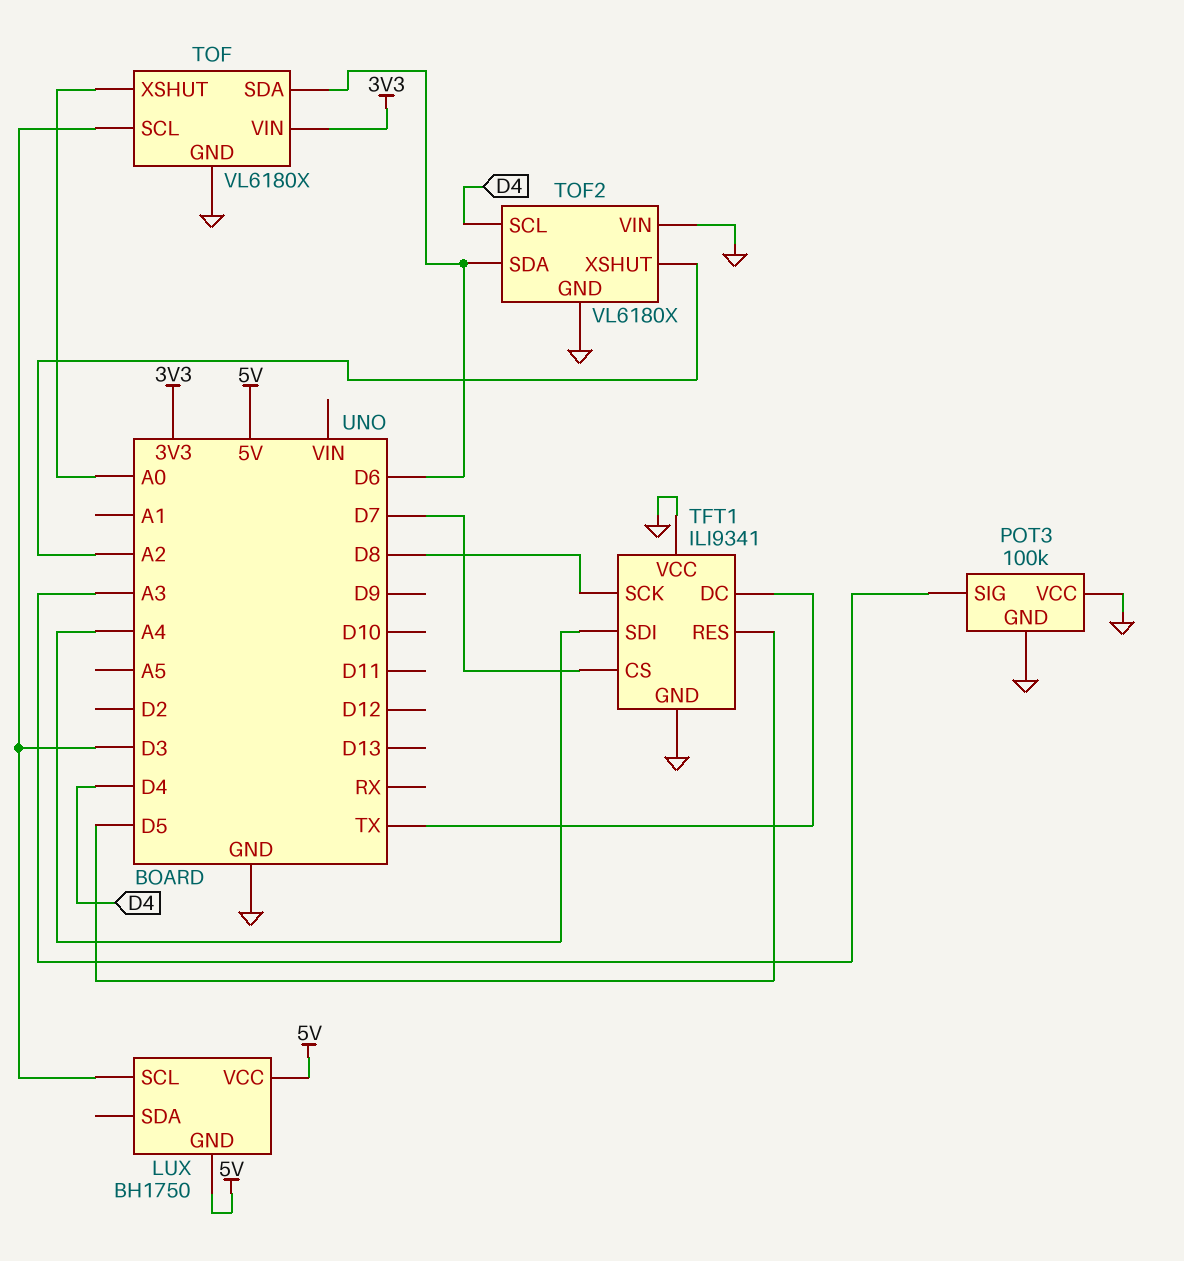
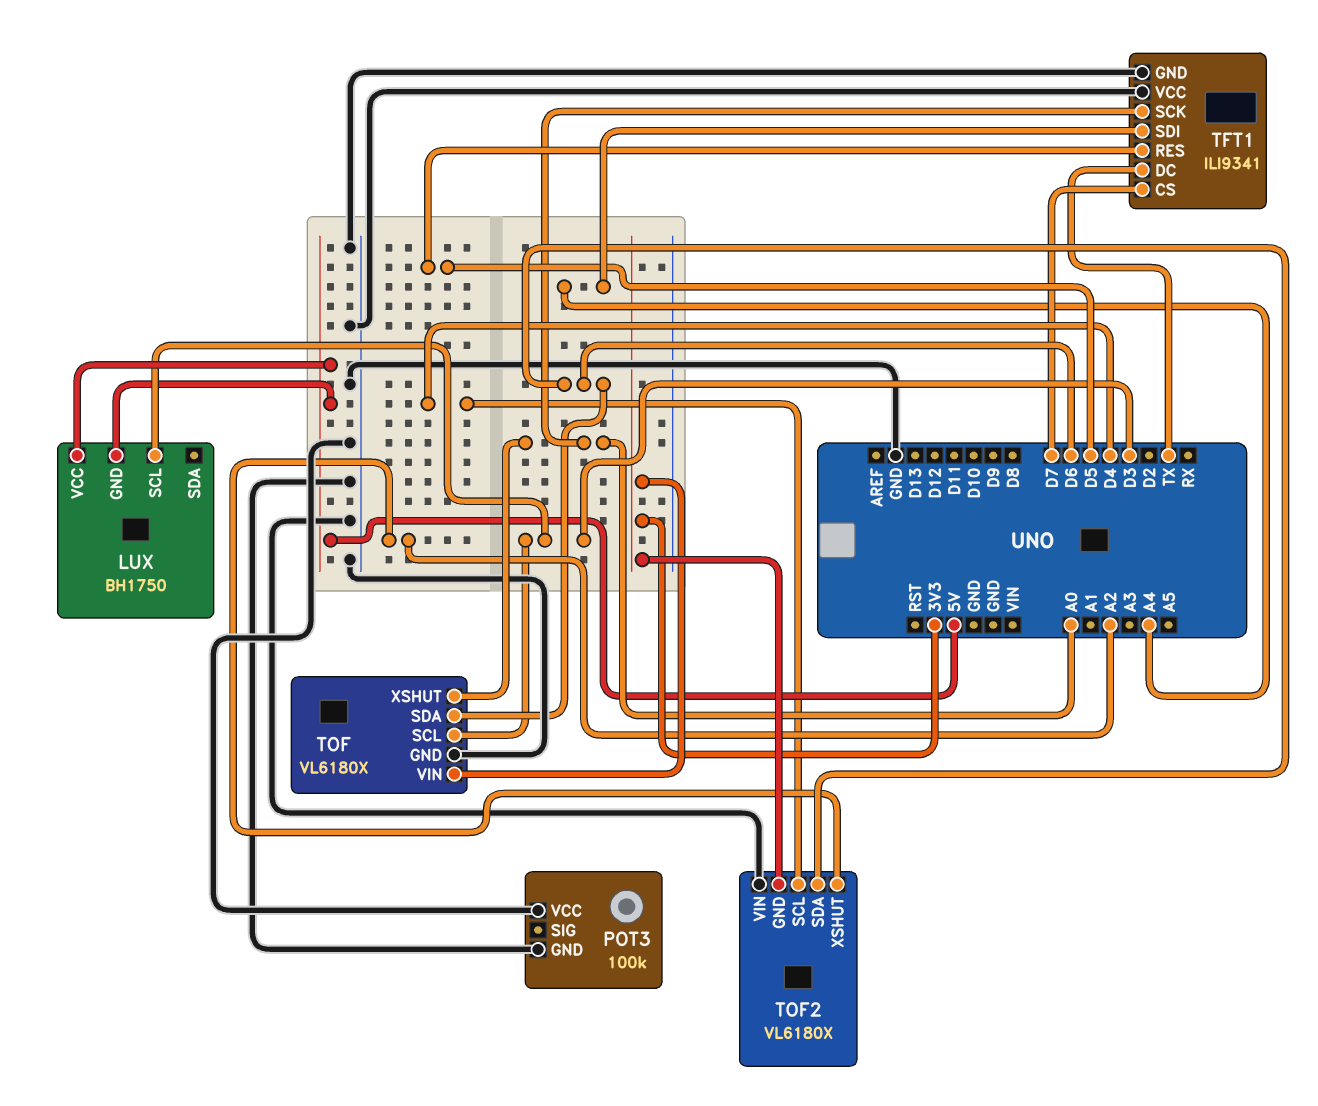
POT3 pin SIG: A3 -> none
TFT1 pin SCK: D8 -> A0
TOF2 pin GND: GND -> 3V3

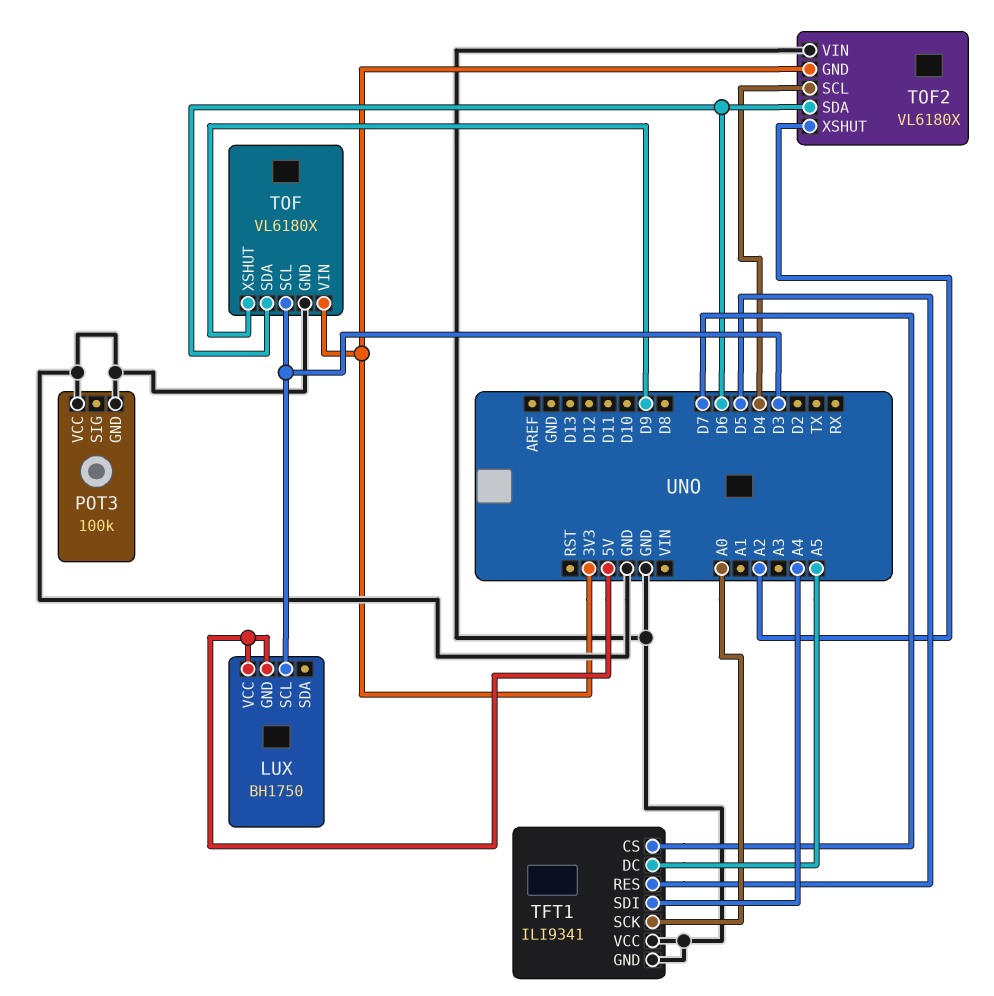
TFT1 pin DC: TX -> A5
TOF pin XSHUT: A0 -> D9

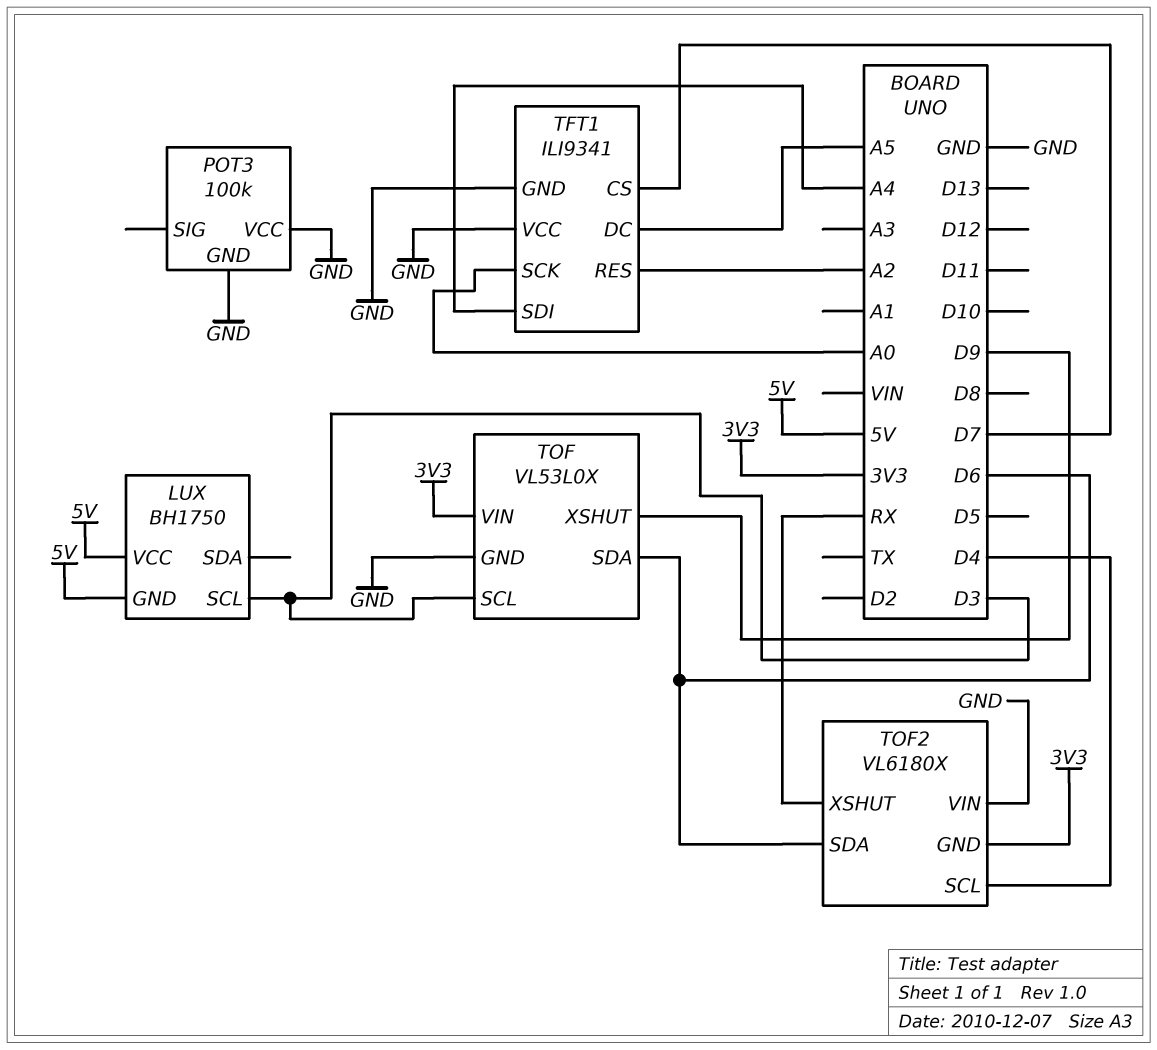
TFT1 pin RES: D5 -> A2
TOF: VL6180X -> VL53L0X
TOF2 pin XSHUT: A2 -> RX

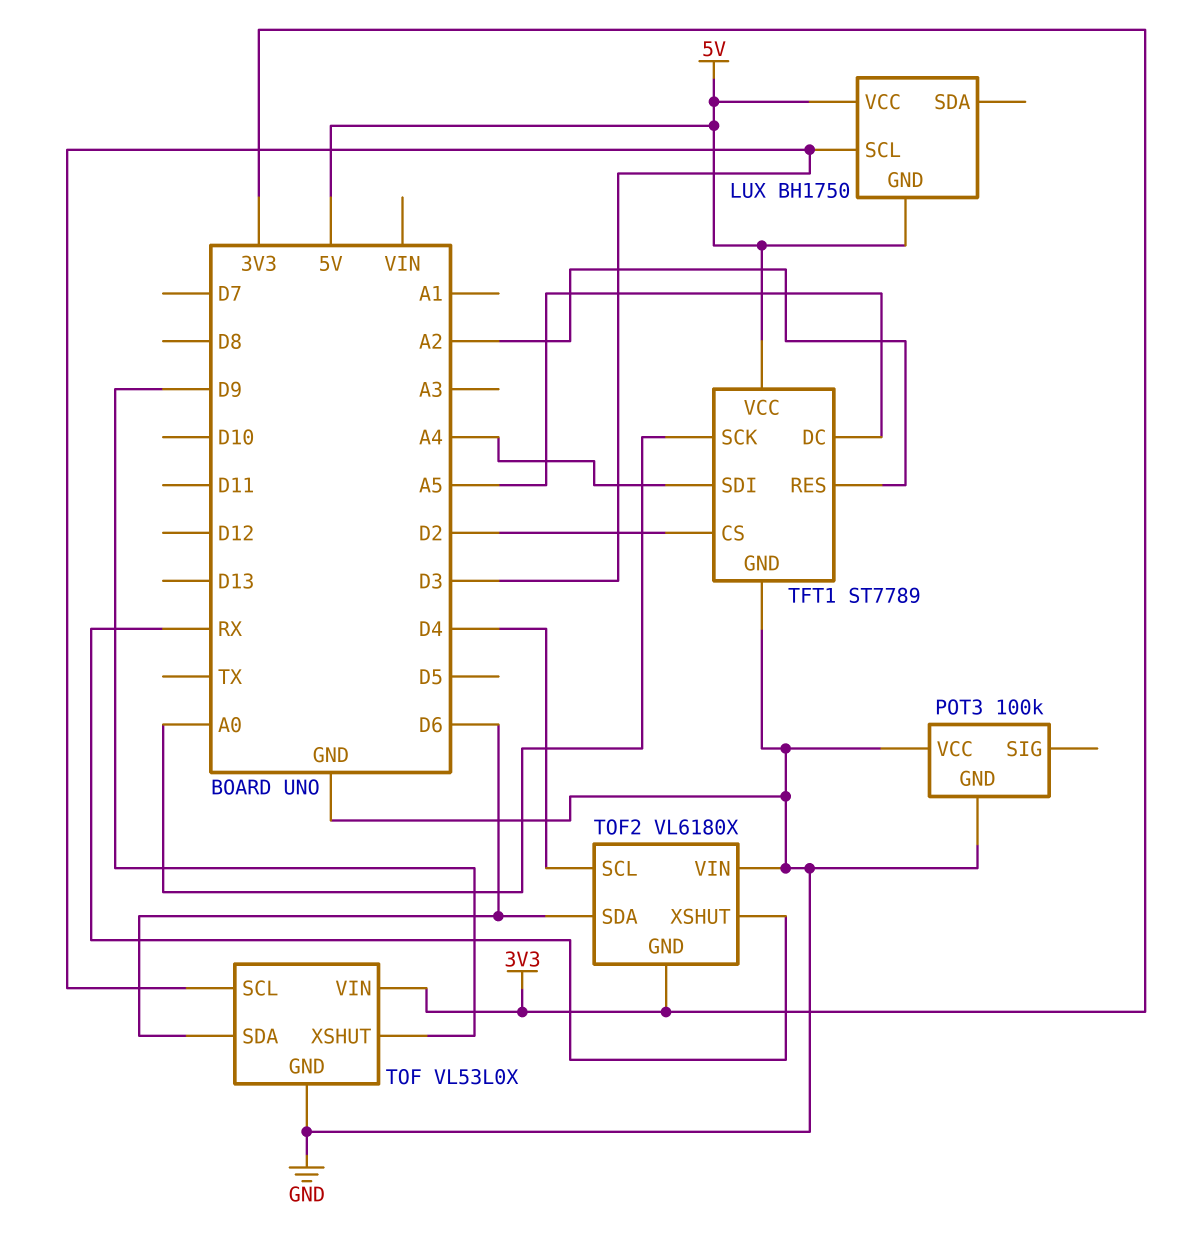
TFT1: ILI9341 -> ST7789
TFT1 pin CS: D7 -> D2
TFT1 pin VCC: GND -> 5V

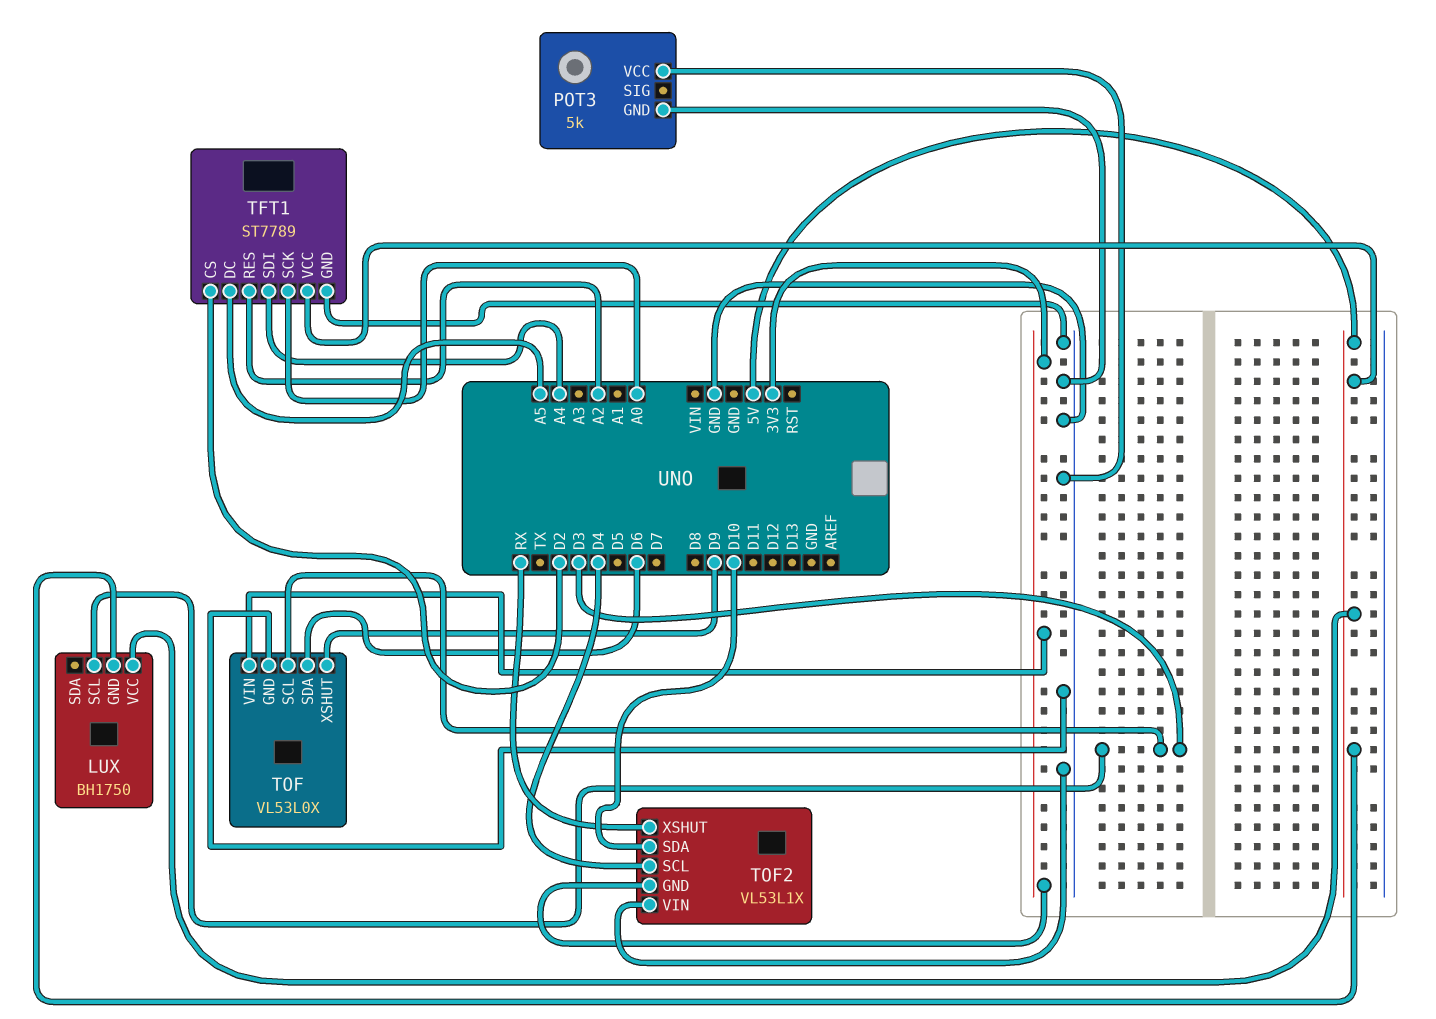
POT3: 100k -> 5k
TOF2: VL6180X -> VL53L1X
TOF2 pin SDA: D6 -> D10

